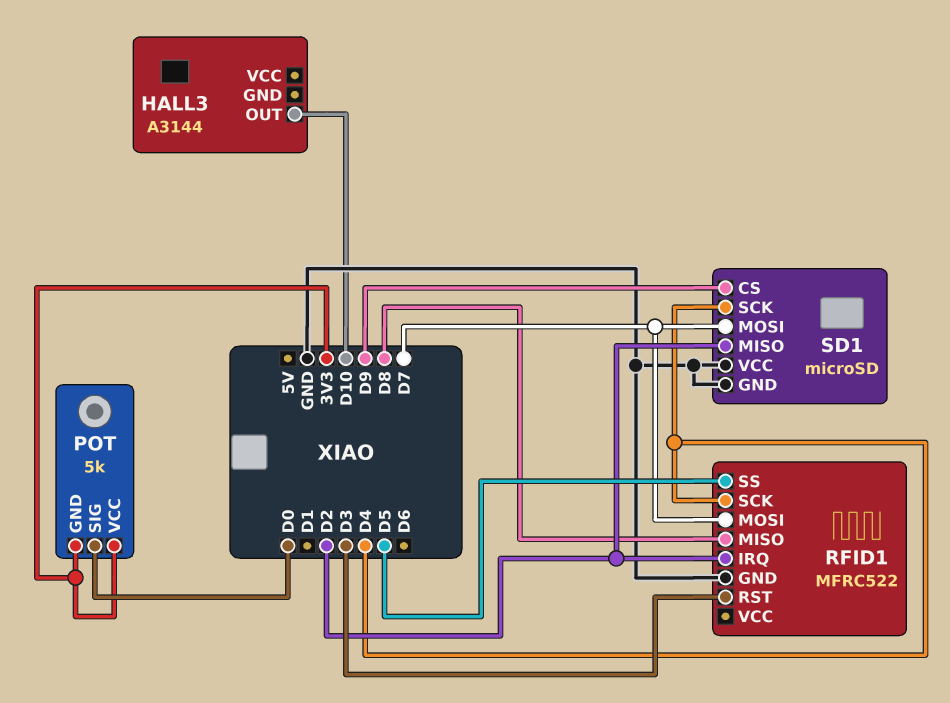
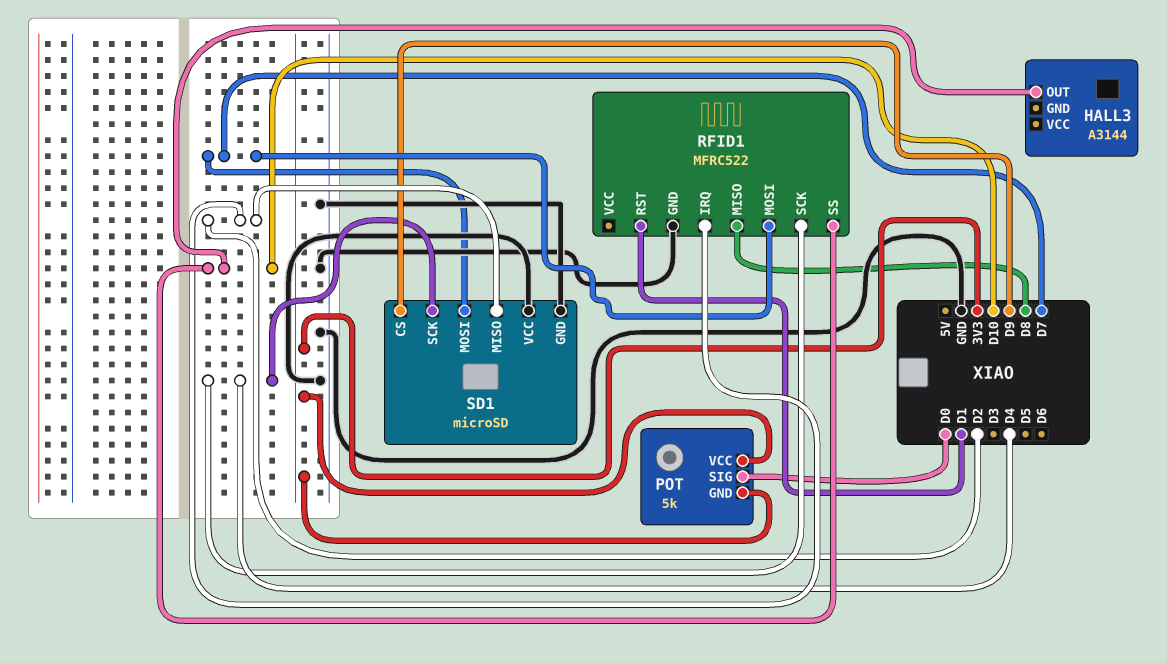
RFID1 pin RST: D3 -> D1
RFID1 pin SS: D5 -> D10

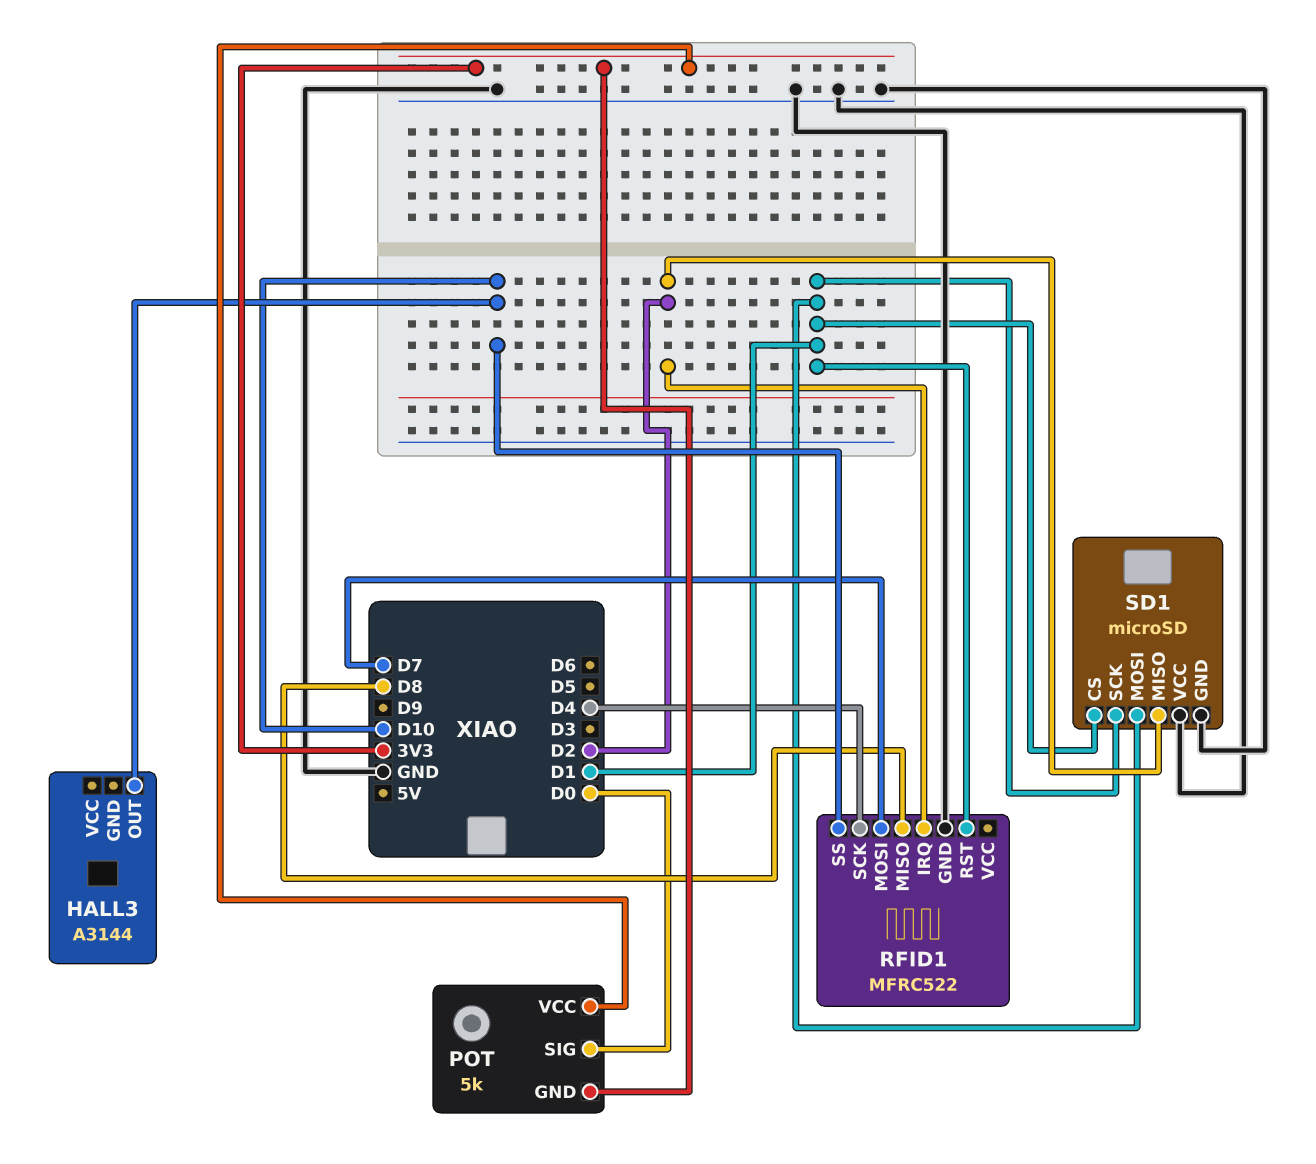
SD1 pin CS: D9 -> D1
SD1 pin MOSI: D7 -> D1
SD1 pin SCK: D4 -> D1

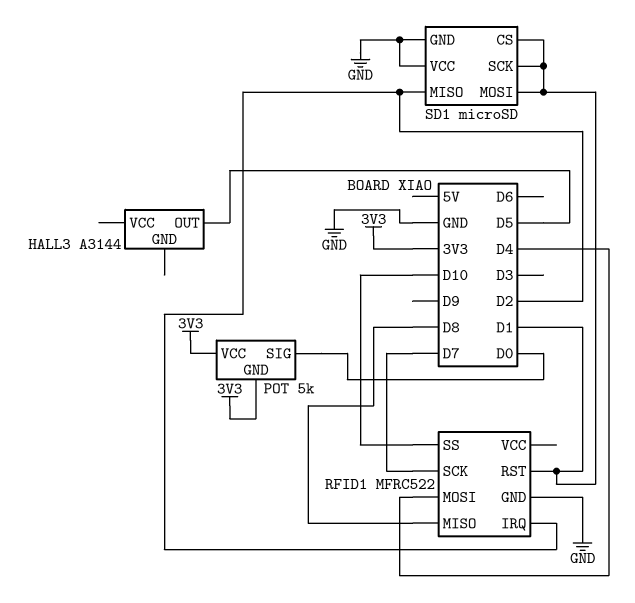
HALL3 pin OUT: D10 -> D5
RFID1 pin MOSI: D7 -> D4
RFID1 pin SCK: D4 -> D7

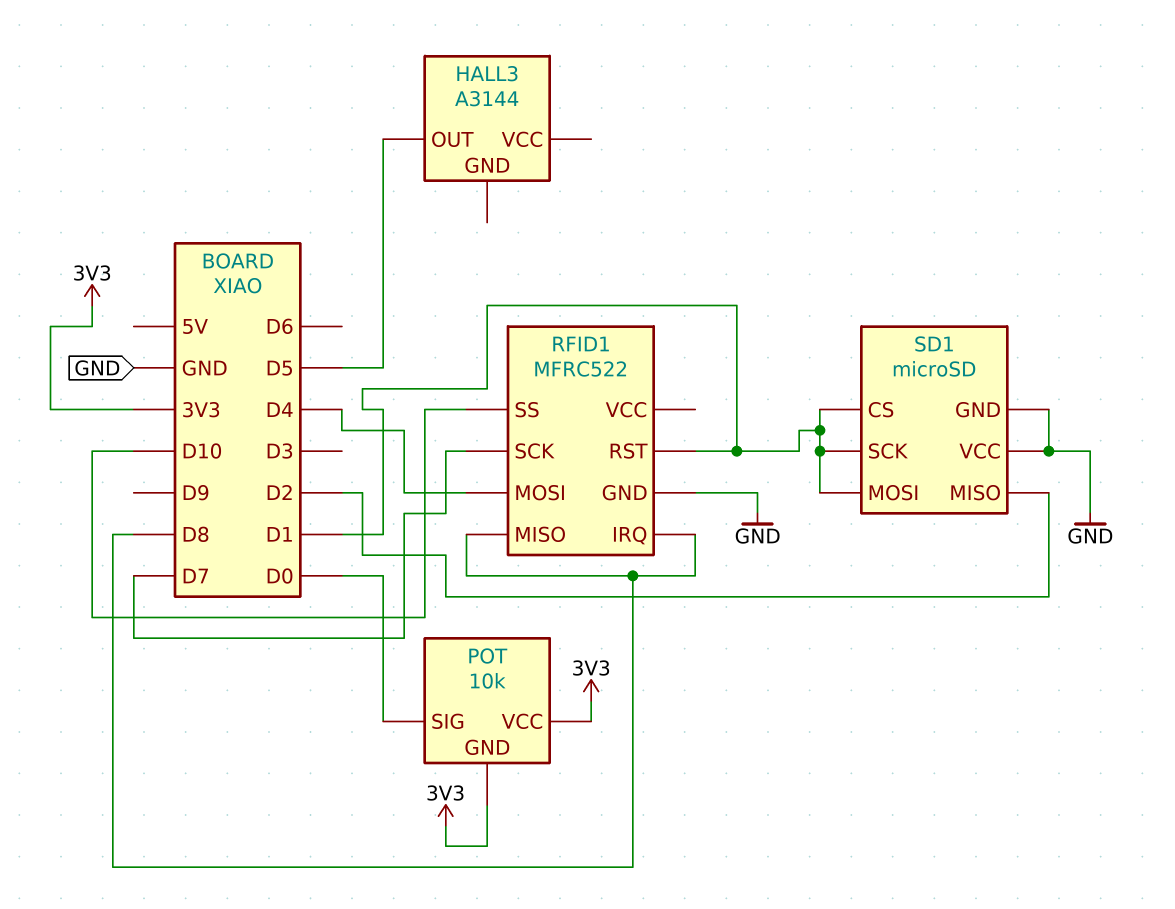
POT: 5k -> 10k
RFID1 pin IRQ: D2 -> D8

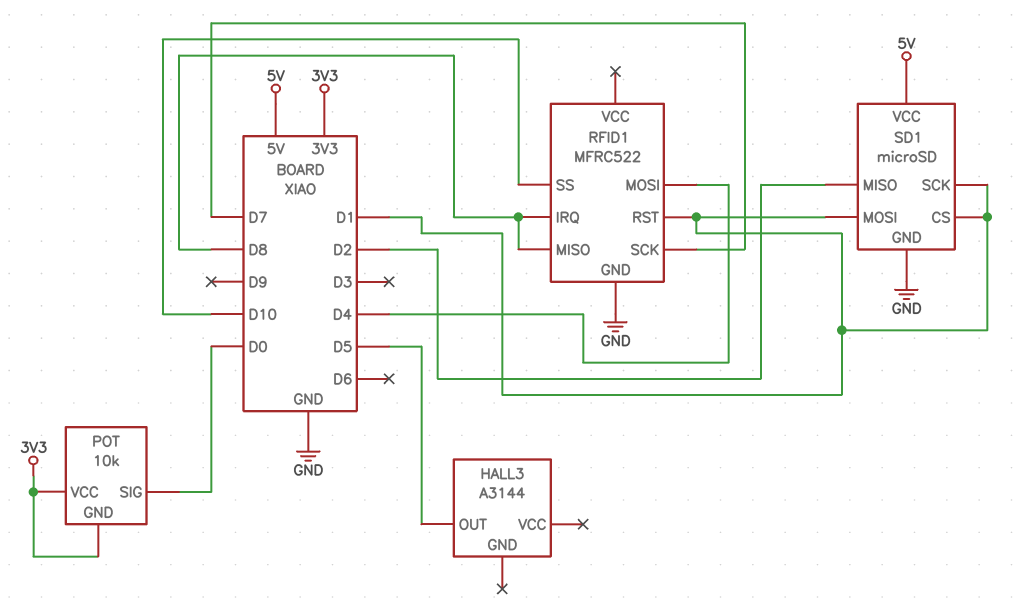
SD1 pin VCC: GND -> 5V

